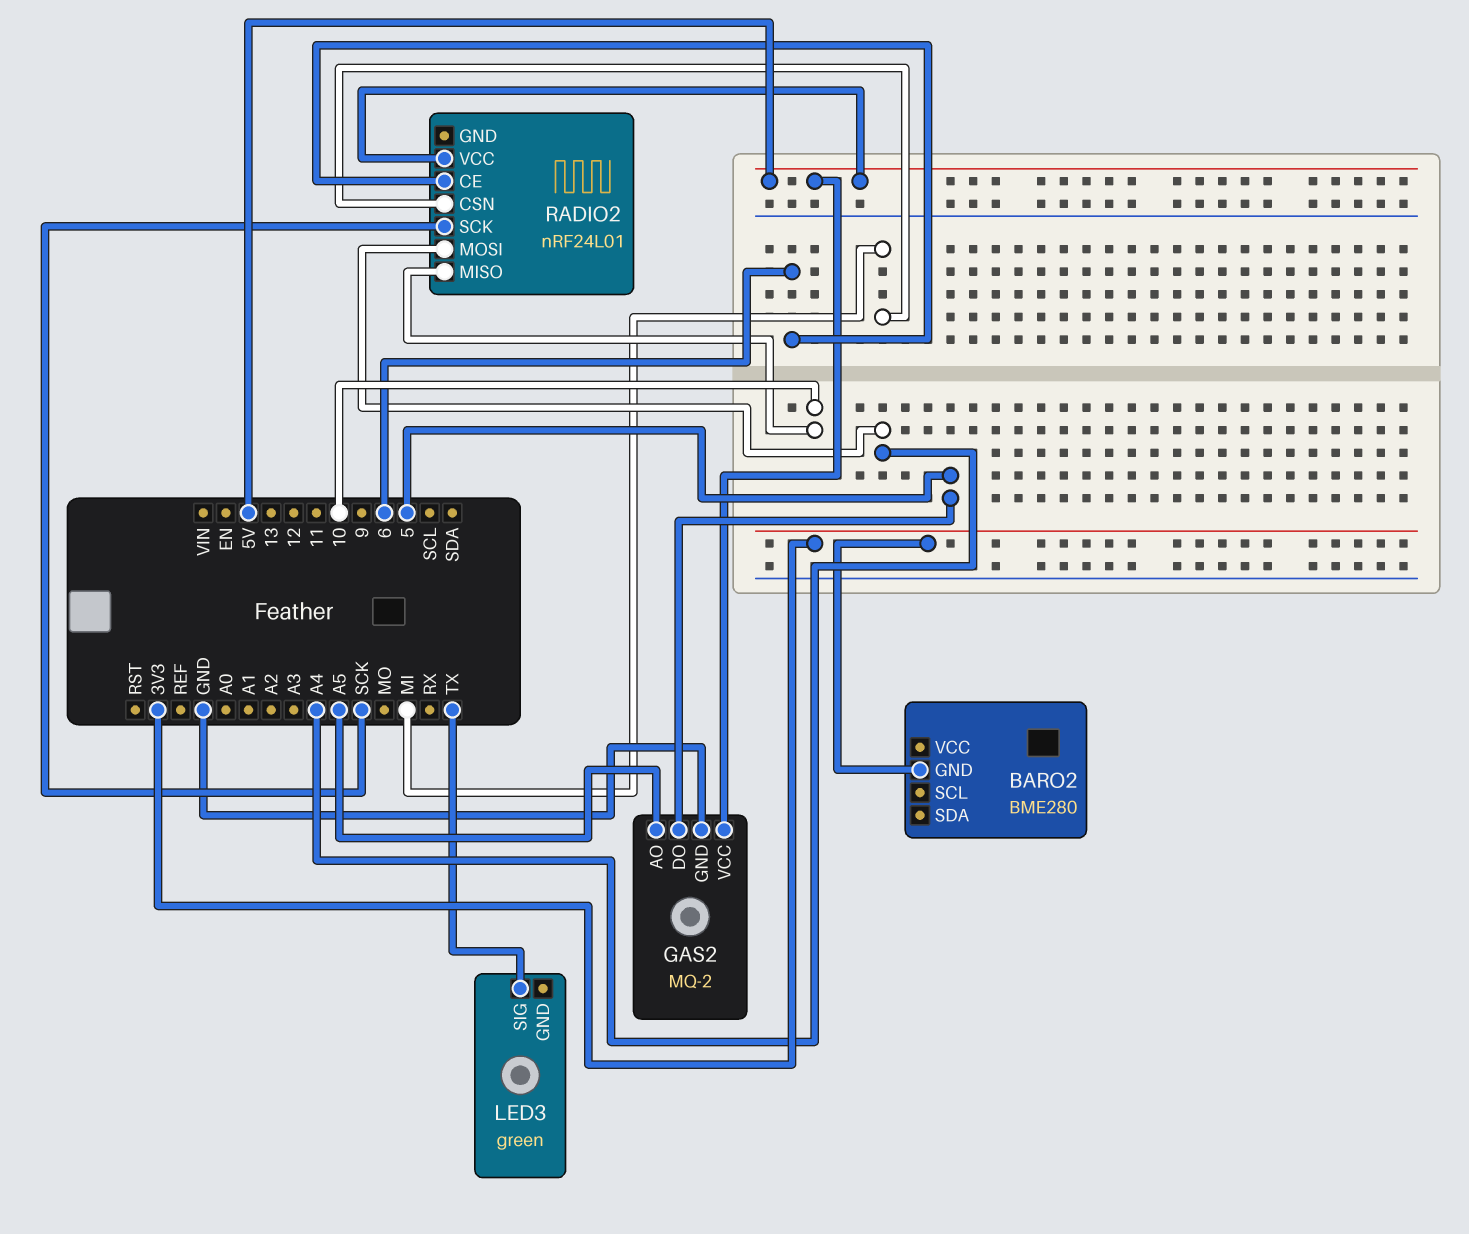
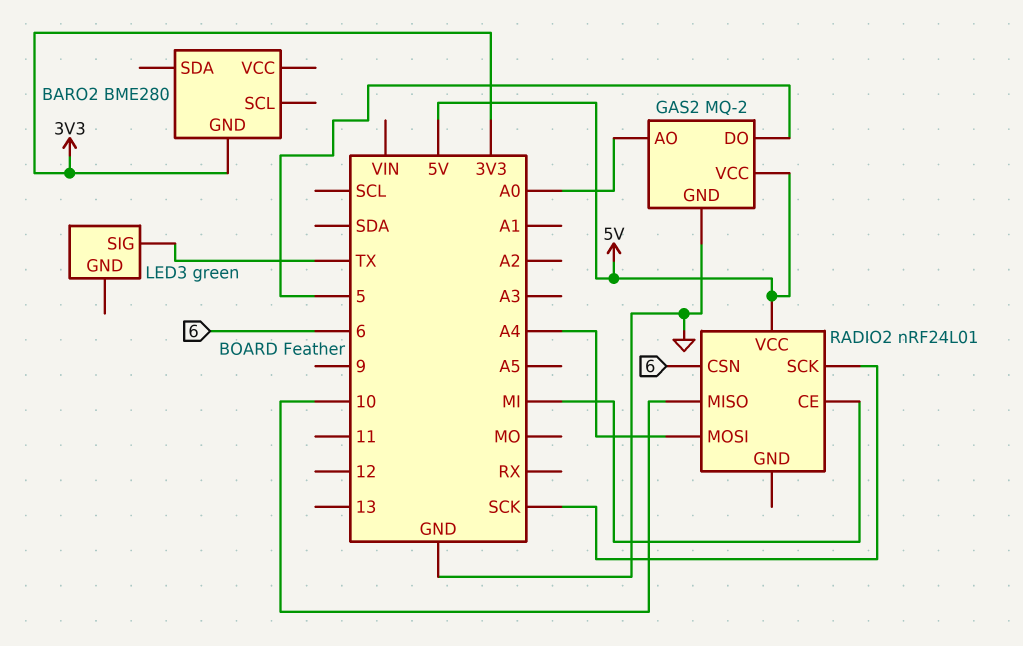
GAS2 pin AO: A5 -> A0
RADIO2 pin CE: 6 -> MI
RADIO2 pin CSN: MI -> 6

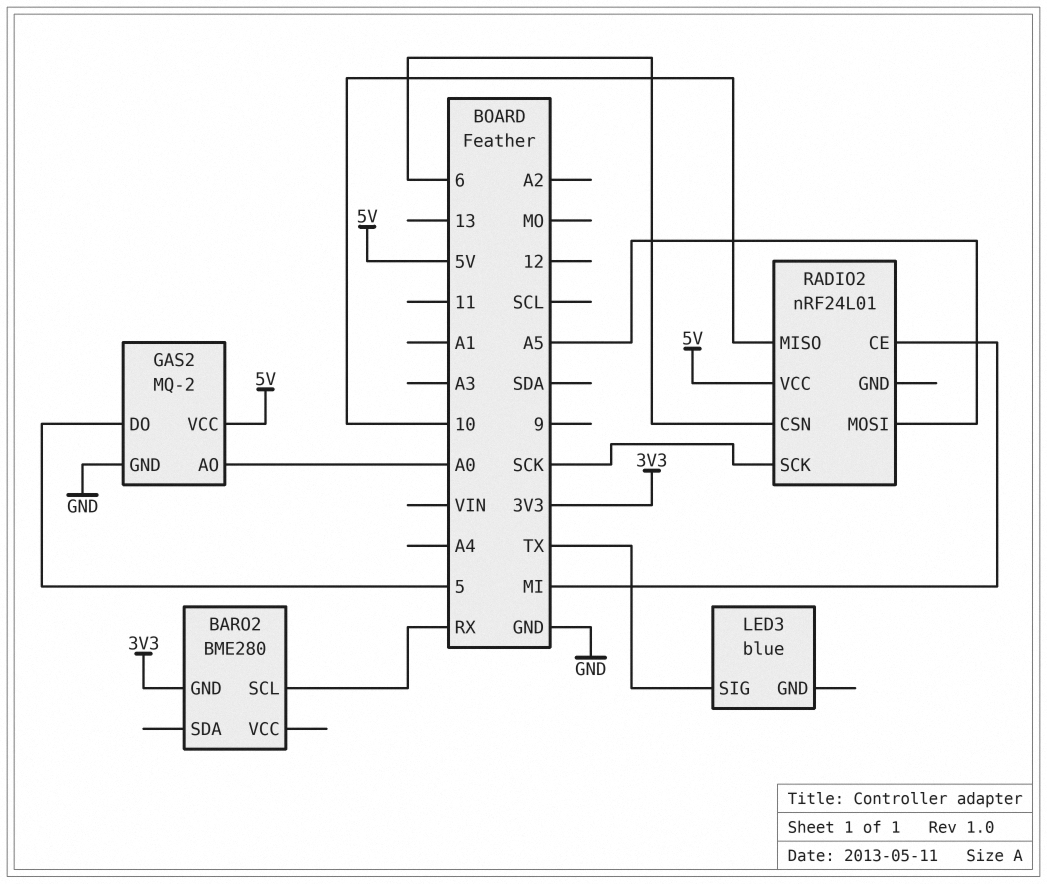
BARO2 pin SCL: none -> RX
LED3: green -> blue
RADIO2 pin MOSI: A4 -> A5

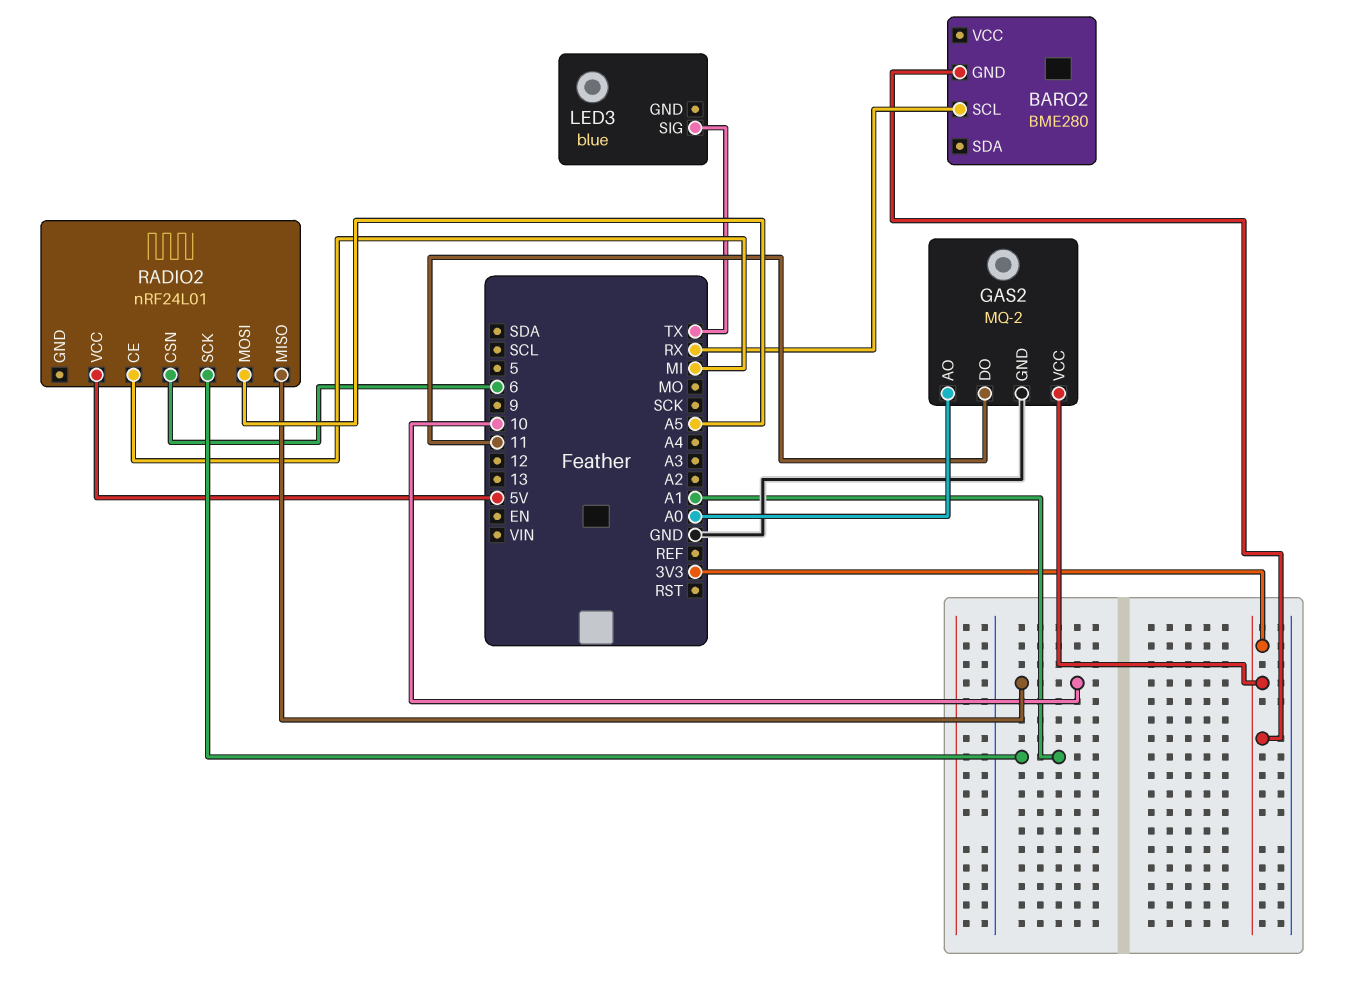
GAS2 pin DO: 5 -> 11
GAS2 pin VCC: 5V -> 3V3
RADIO2 pin SCK: SCK -> A1

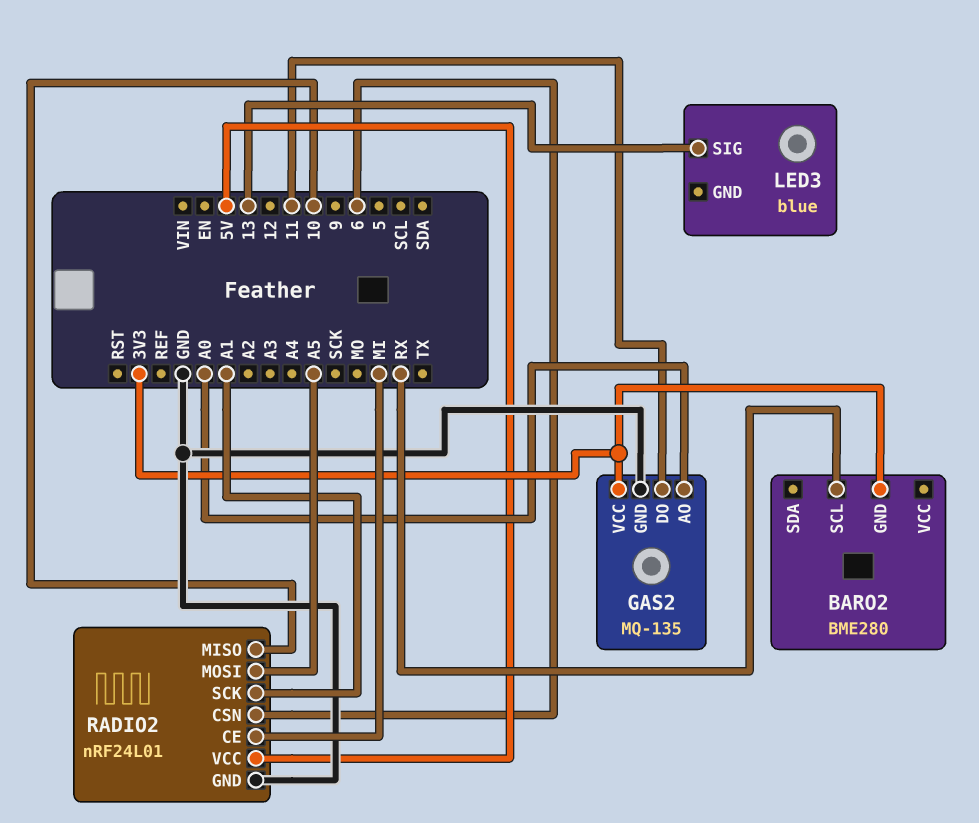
GAS2: MQ-2 -> MQ-135
LED3 pin SIG: TX -> 13
RADIO2 pin GND: none -> GND

